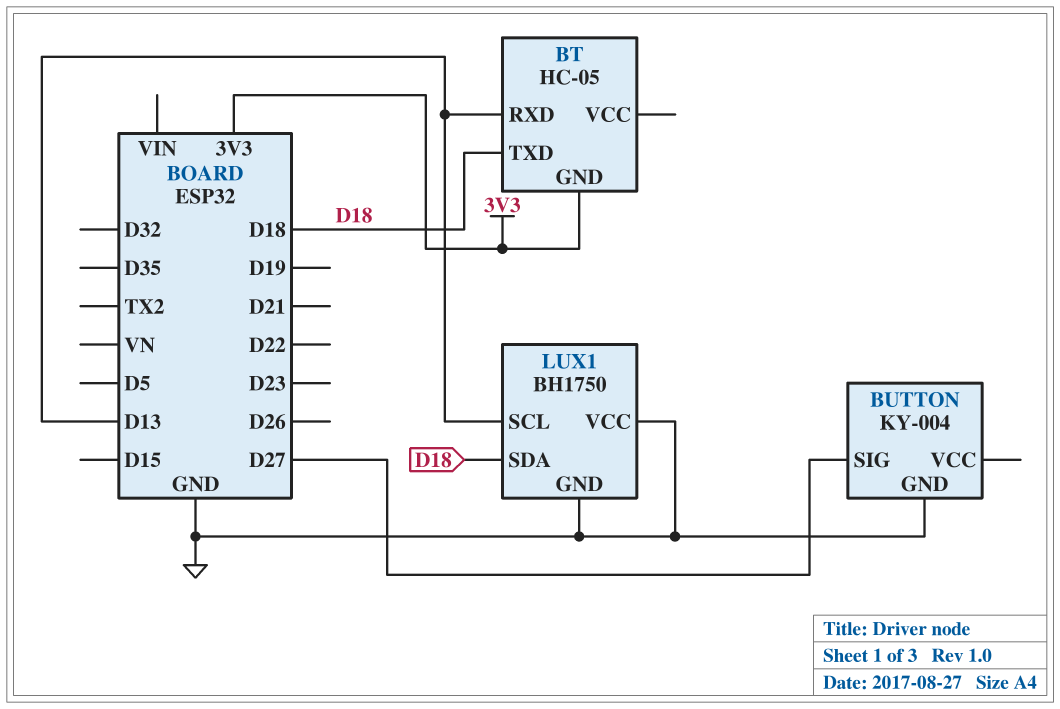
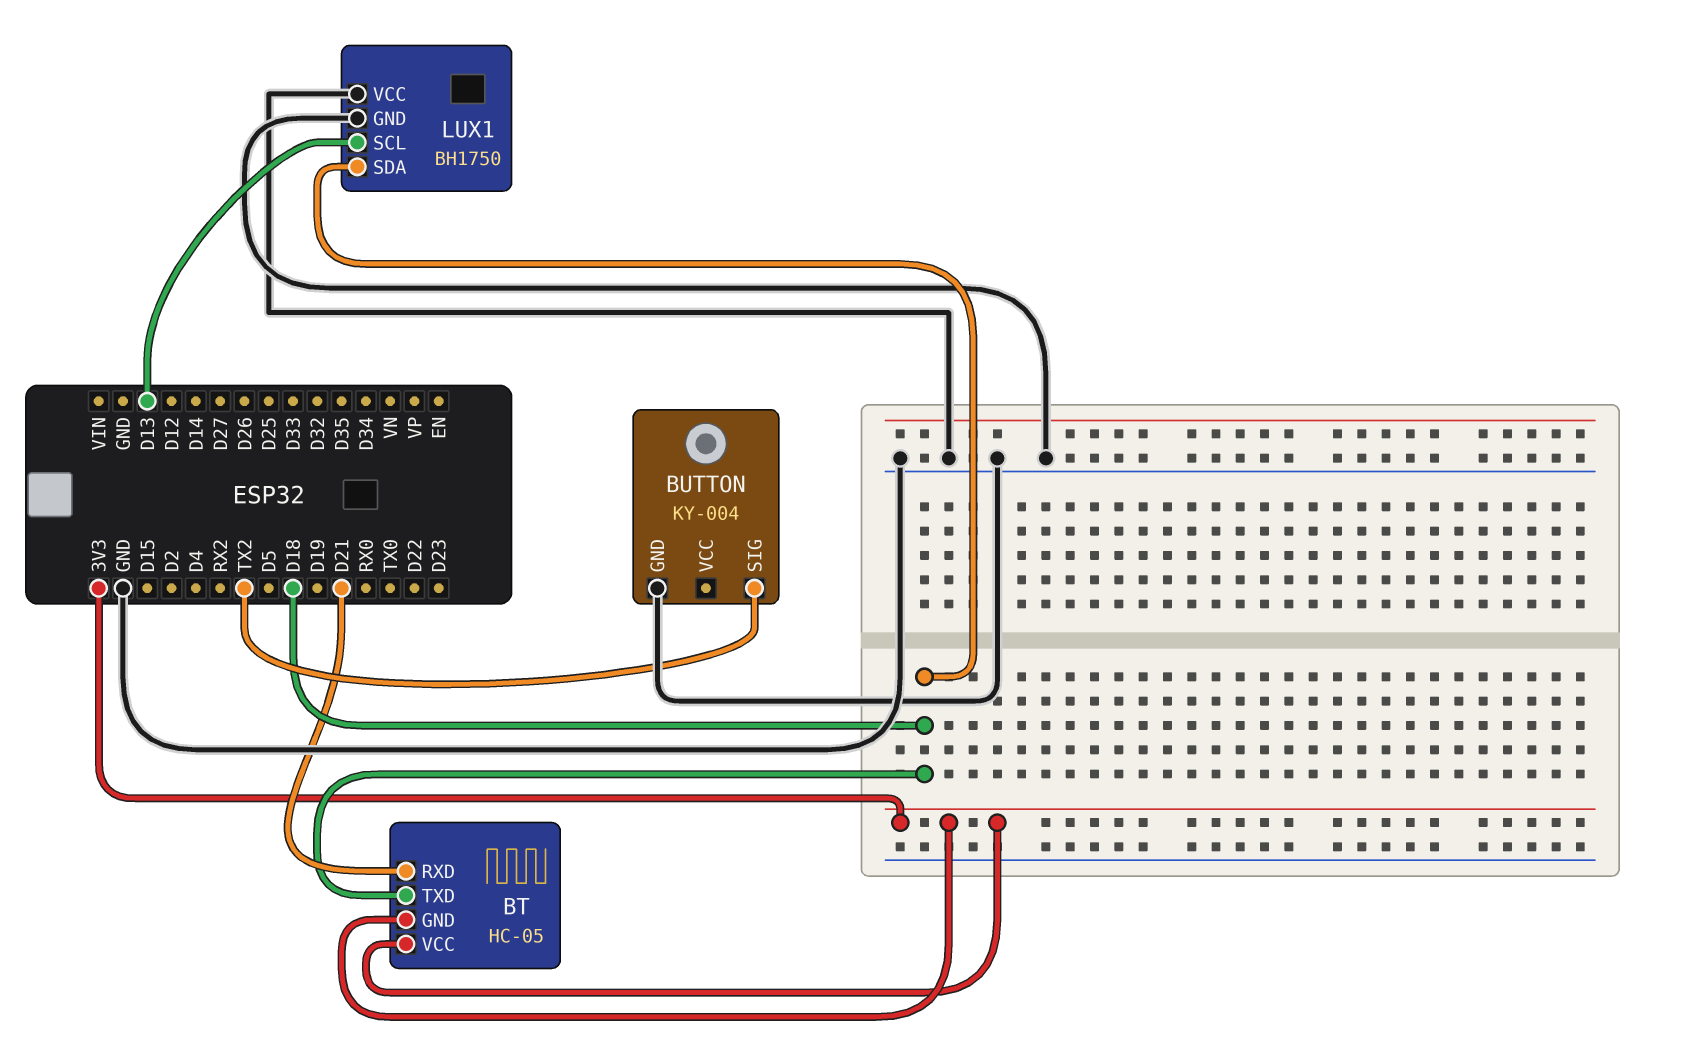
BT pin RXD: D13 -> D21
BT pin VCC: none -> 3V3
BUTTON pin SIG: D27 -> TX2

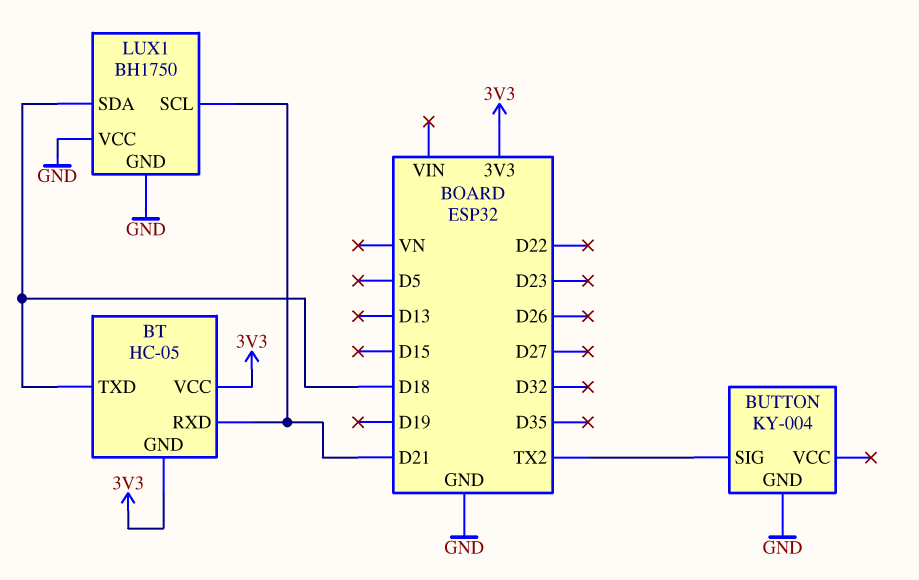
LUX1 pin SCL: D13 -> D21

